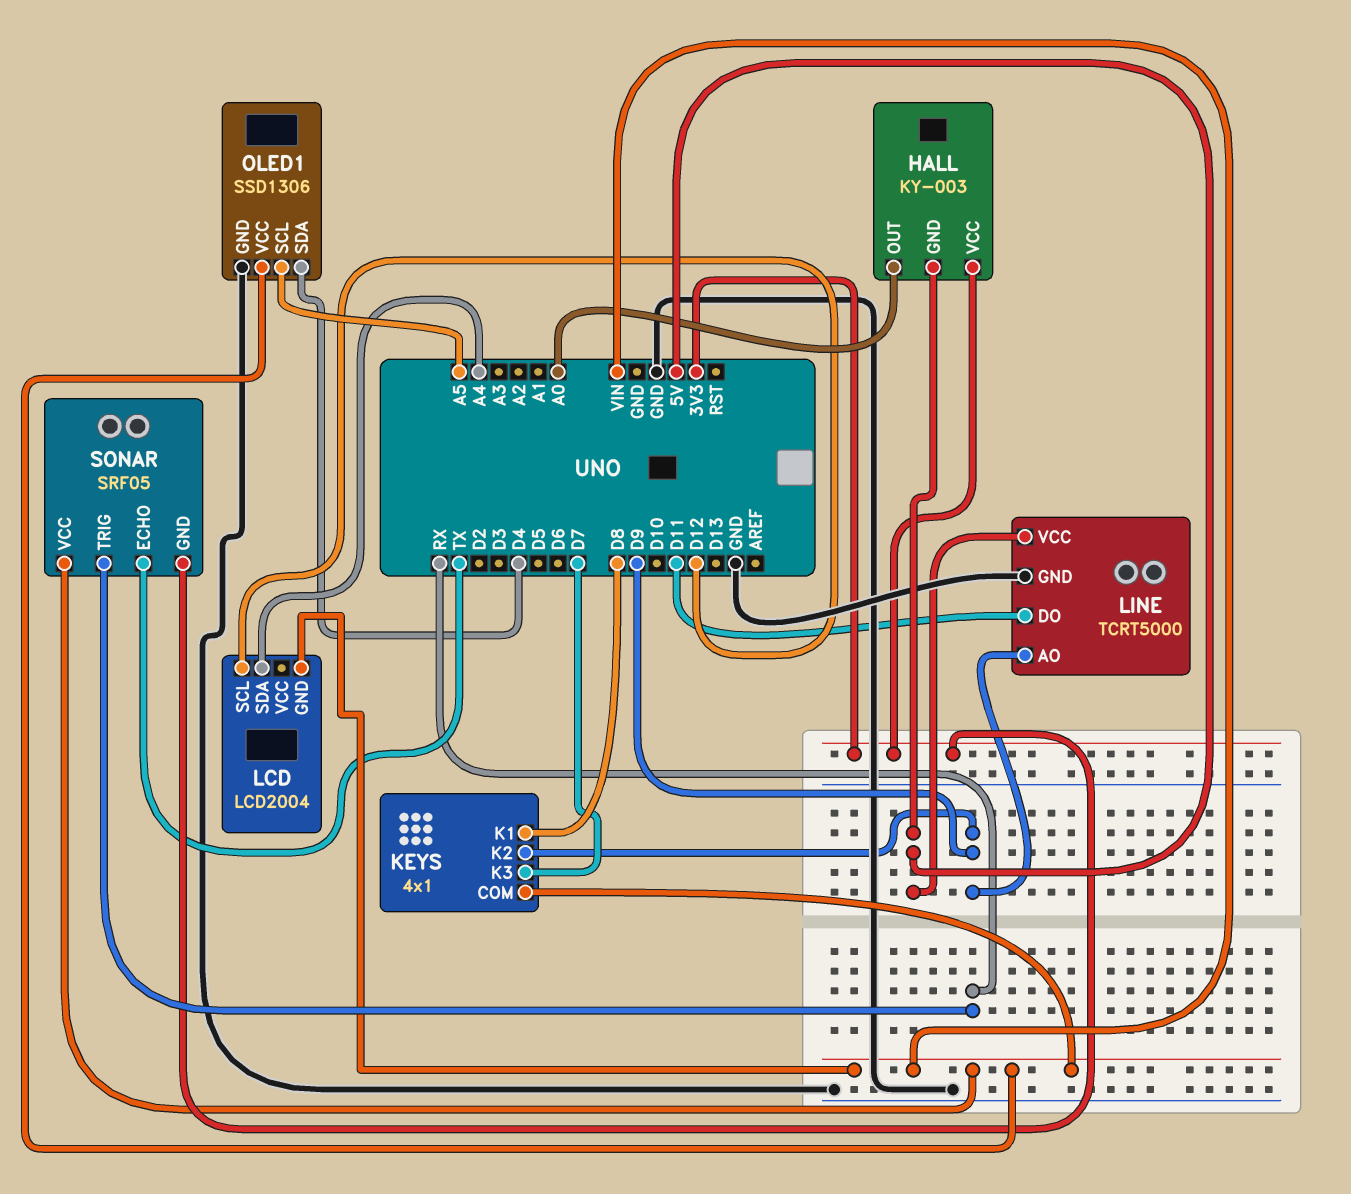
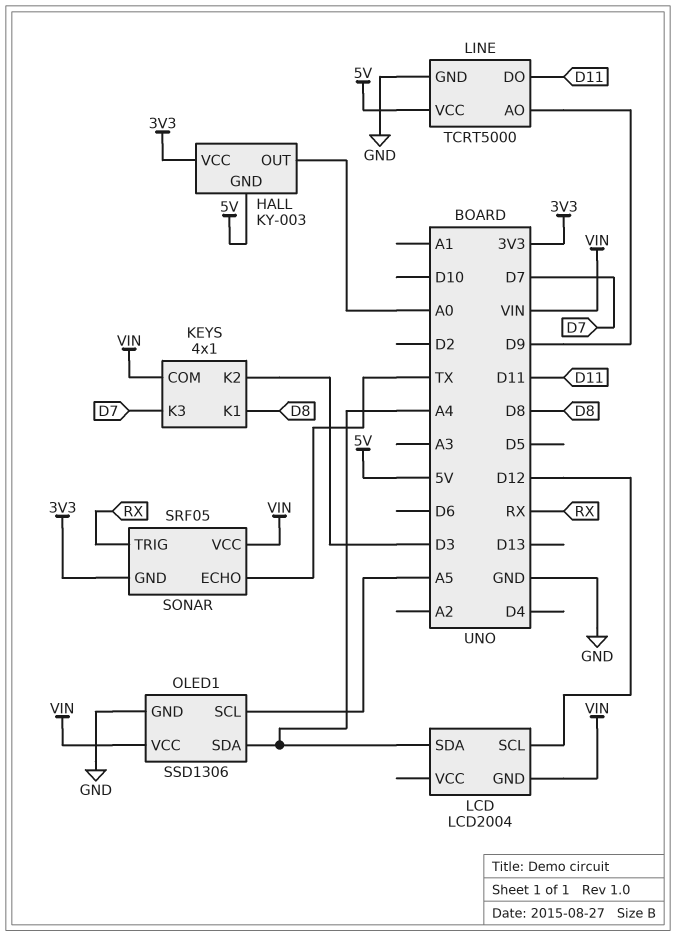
KEYS pin K2: D9 -> D3
OLED1 pin SDA: D4 -> A4

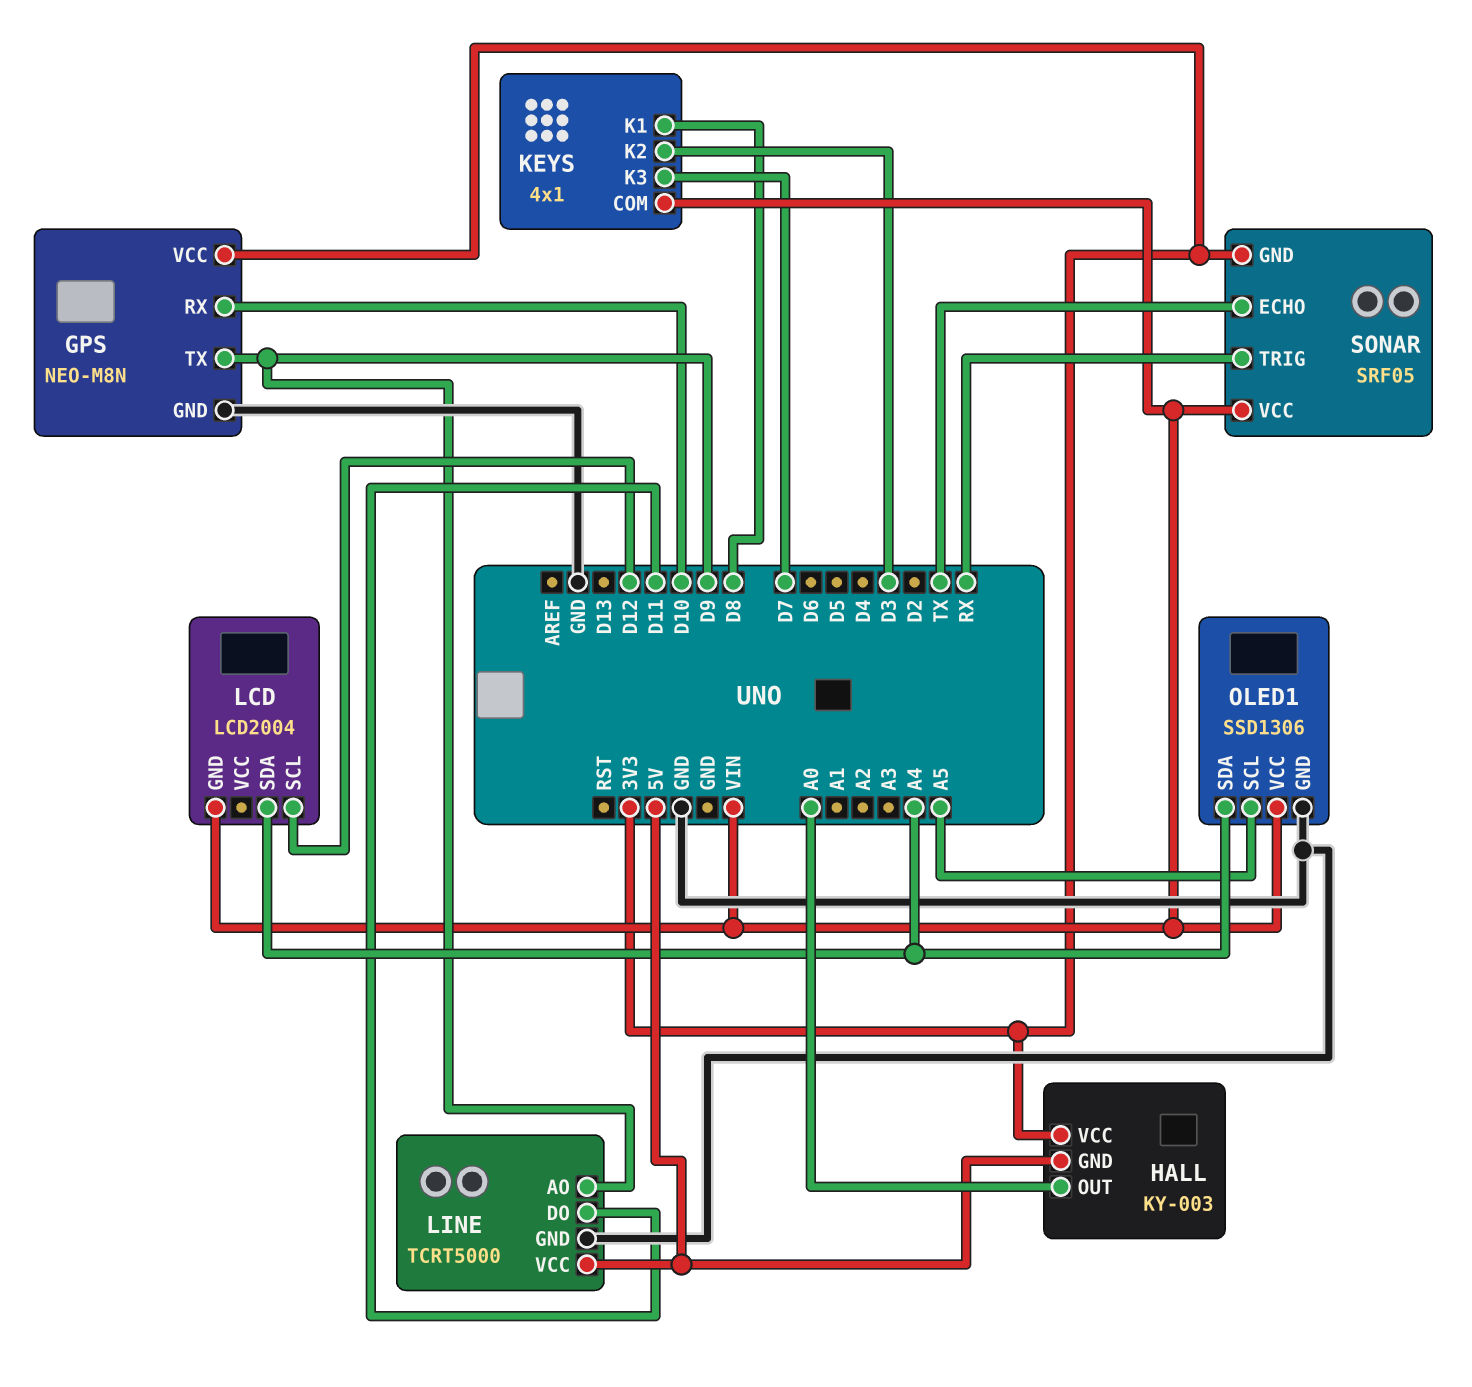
GPS: none -> NEO-M8N
GPS pin GND: none -> GND
GPS pin RX: none -> D10
GPS pin TX: none -> D9
GPS pin VCC: none -> 3V3

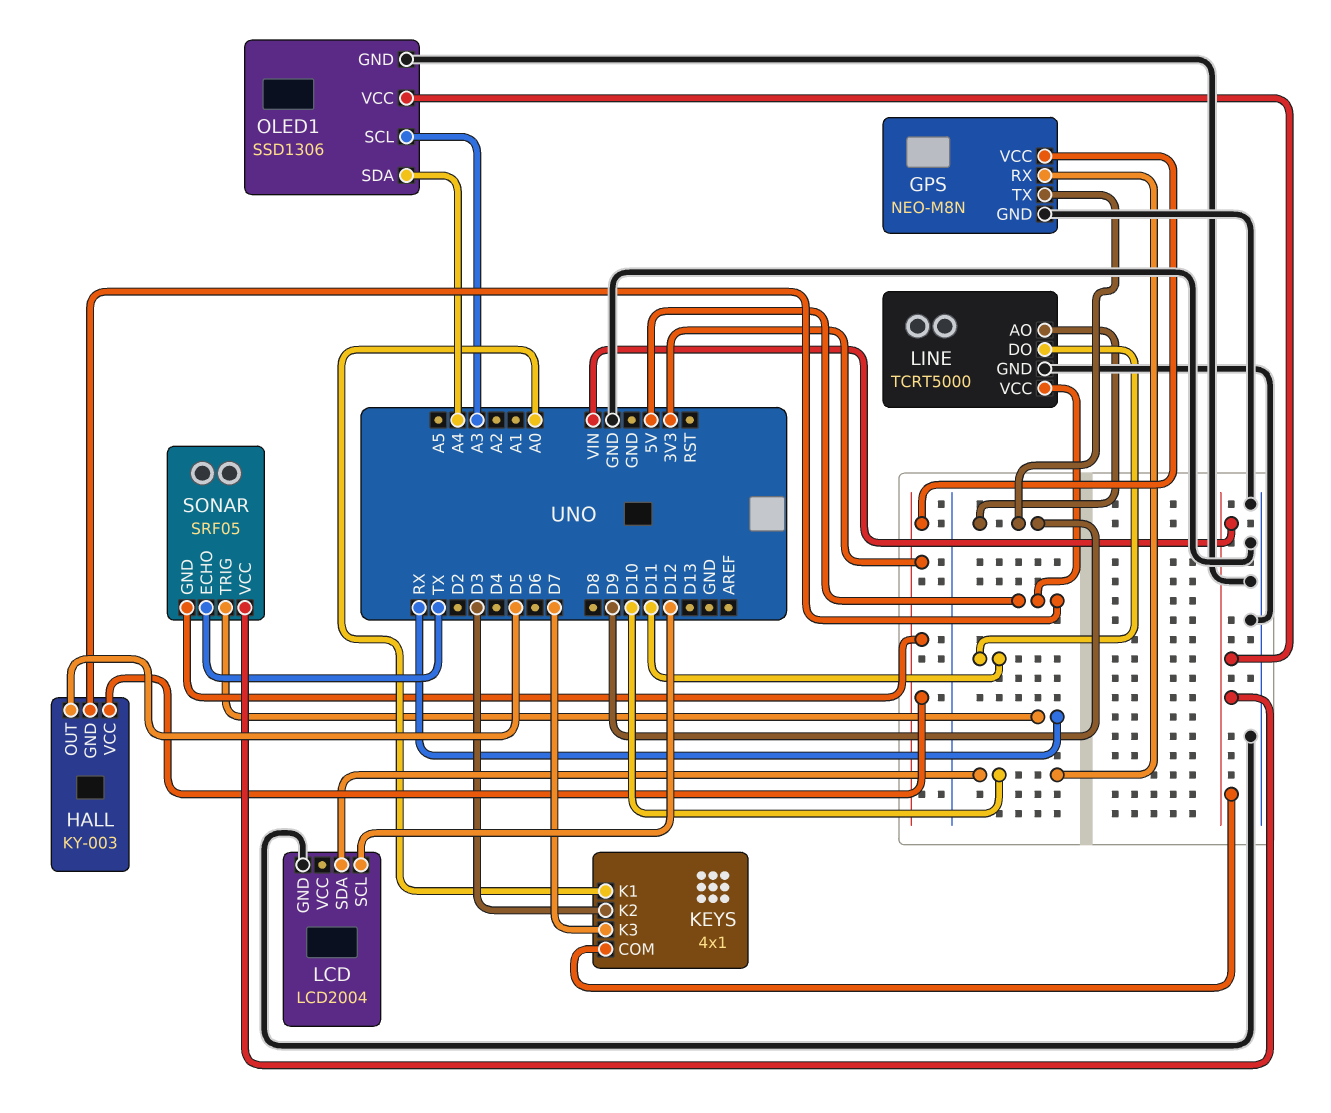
HALL pin OUT: A0 -> D5
KEYS pin K1: D8 -> A0
LCD pin GND: VIN -> GND
LCD pin SDA: A4 -> D10
OLED1 pin SCL: A5 -> A3

